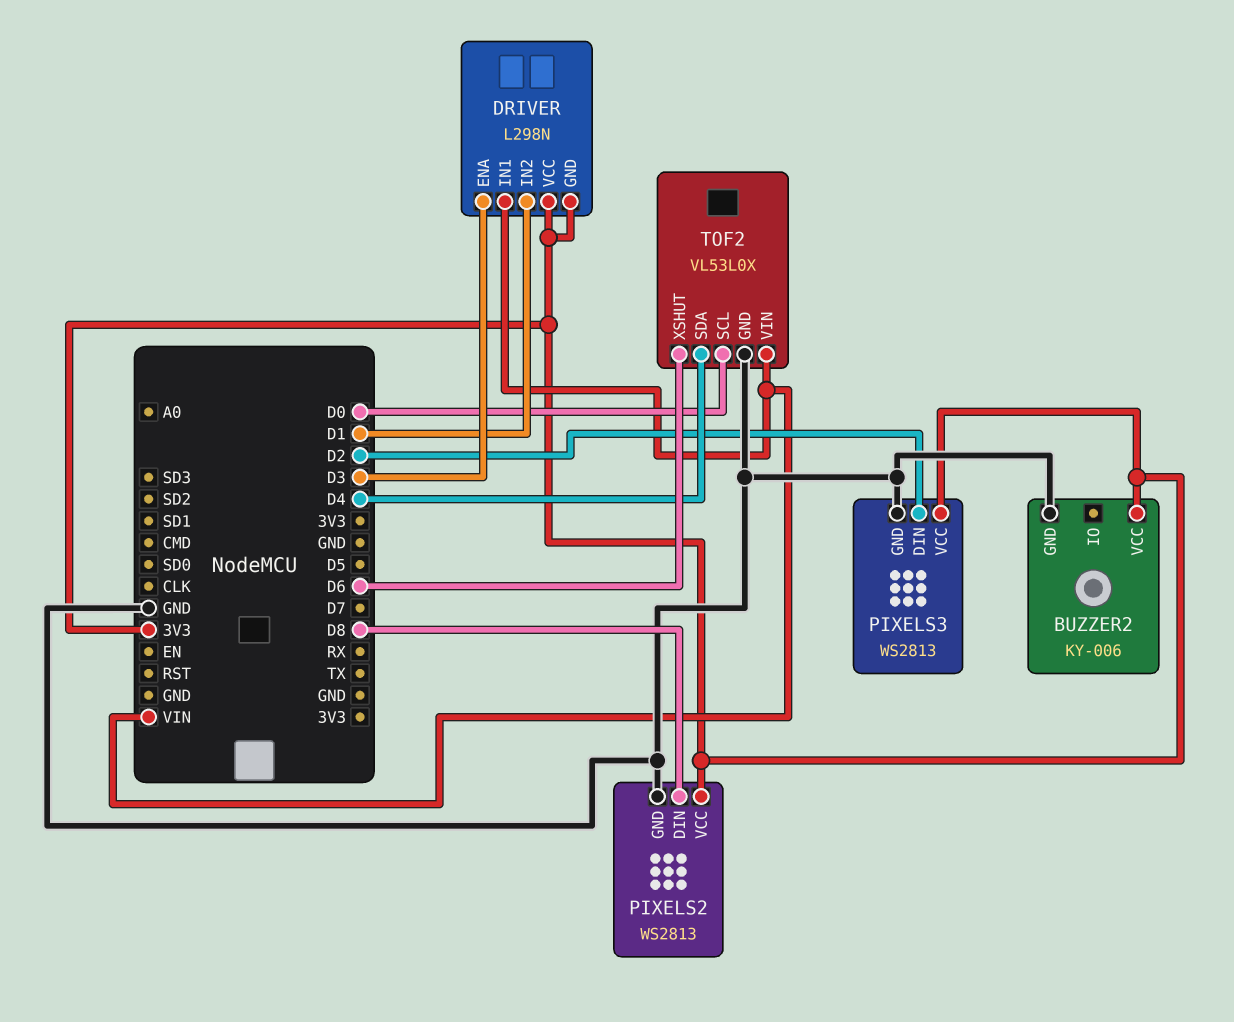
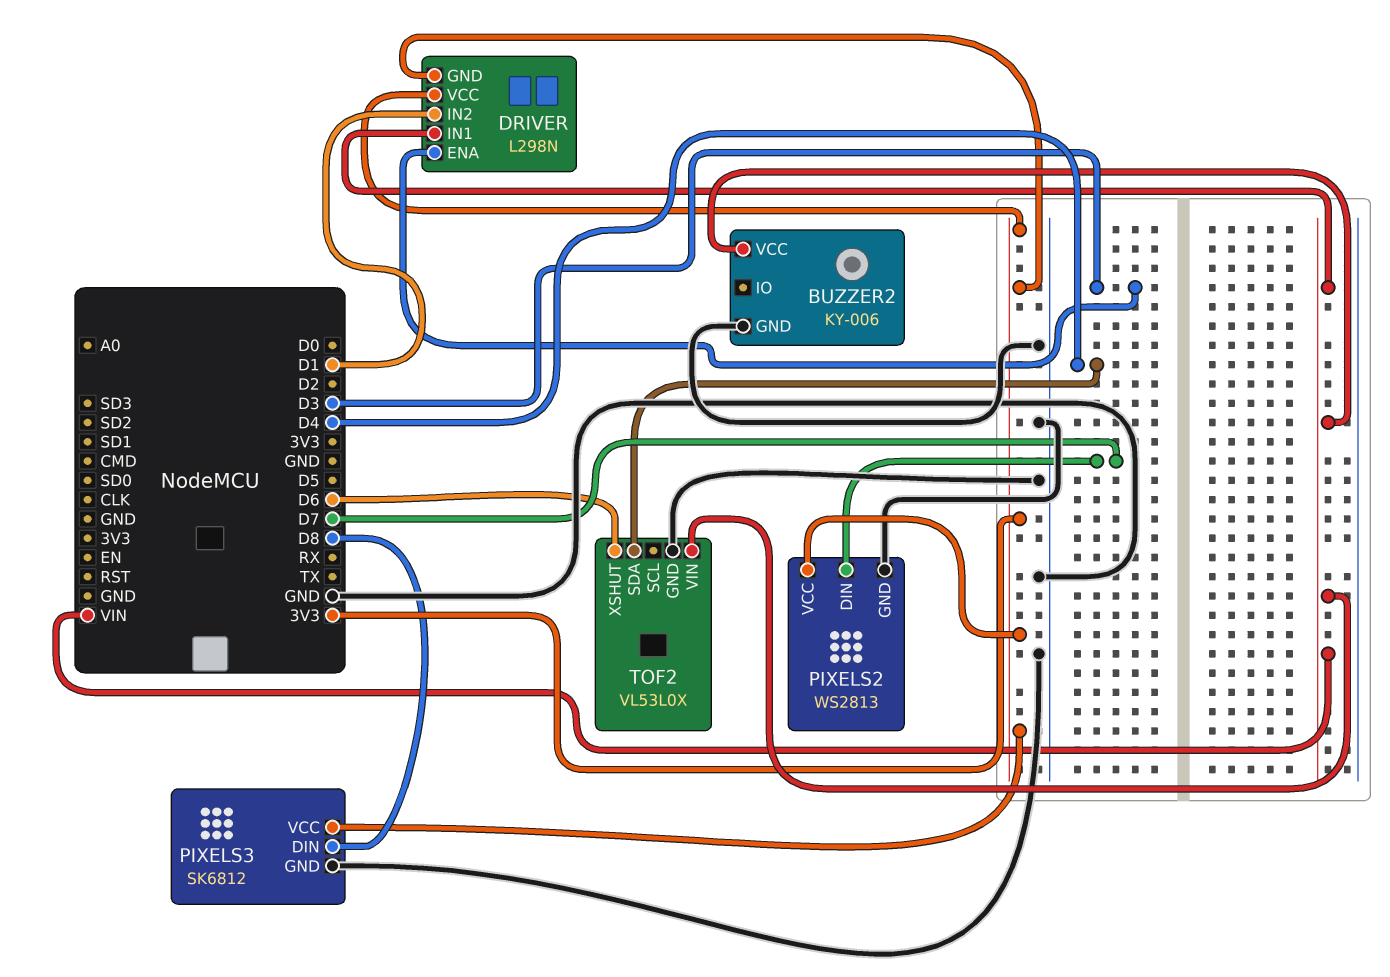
BUZZER2 pin VCC: 3V3 -> VIN
PIXELS2 pin DIN: D8 -> D7
PIXELS3: WS2813 -> SK6812
PIXELS3 pin DIN: D2 -> D8
TOF2 pin SCL: D0 -> none

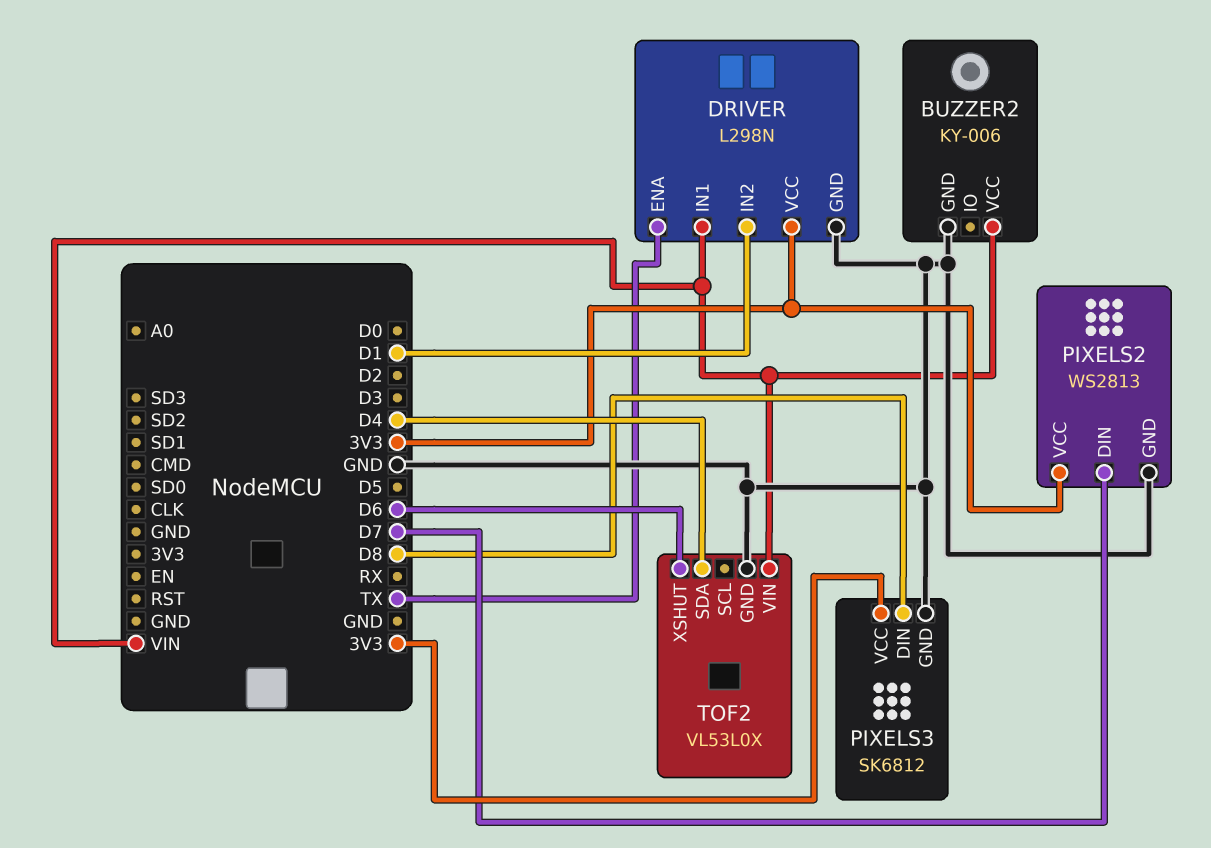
DRIVER pin ENA: D3 -> TX
DRIVER pin GND: 3V3 -> GND

